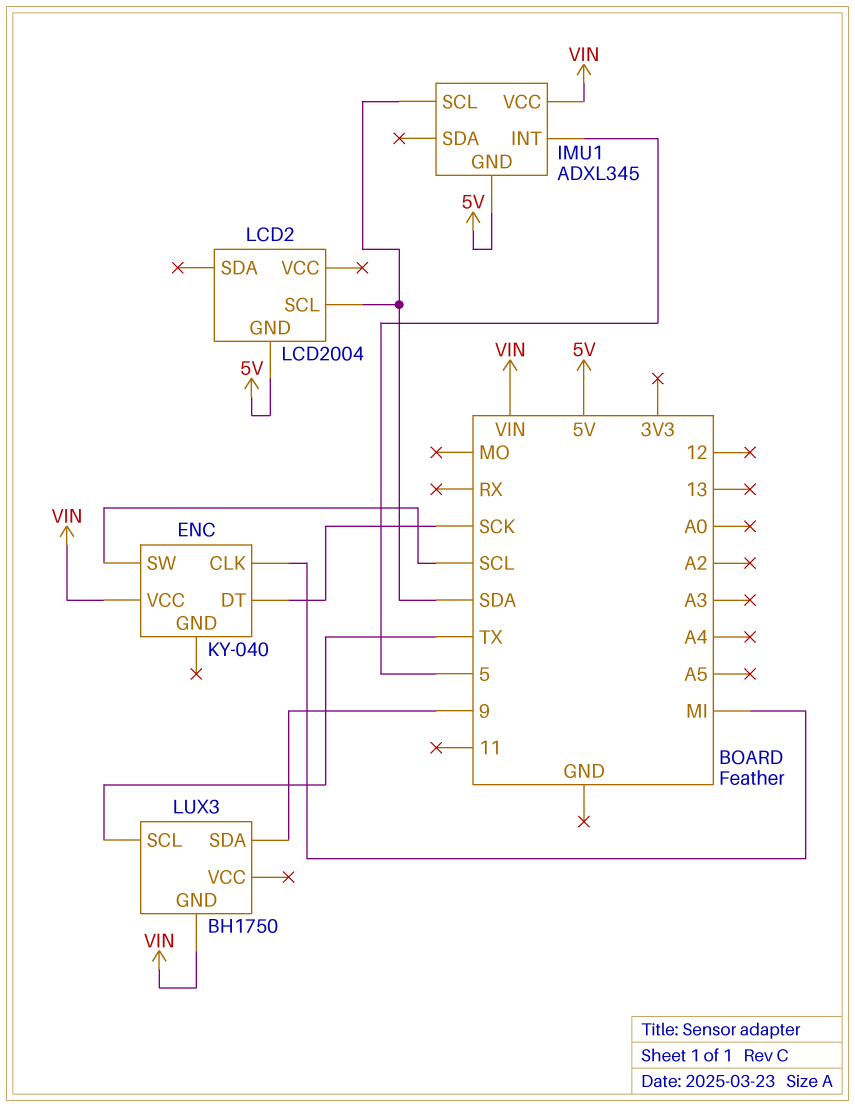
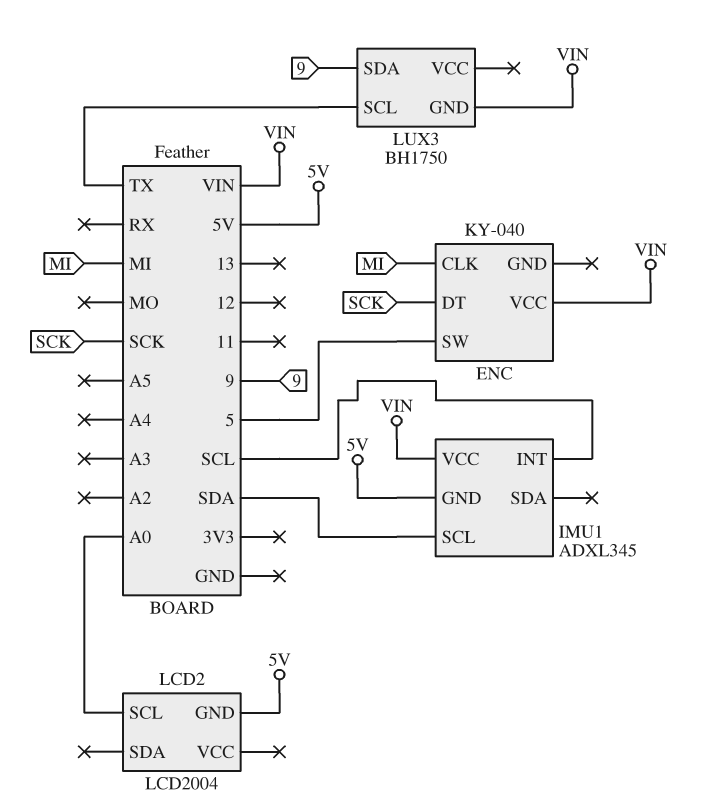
ENC pin SW: SCL -> 5
IMU1 pin INT: 5 -> SCL
LCD2 pin SCL: SDA -> A0

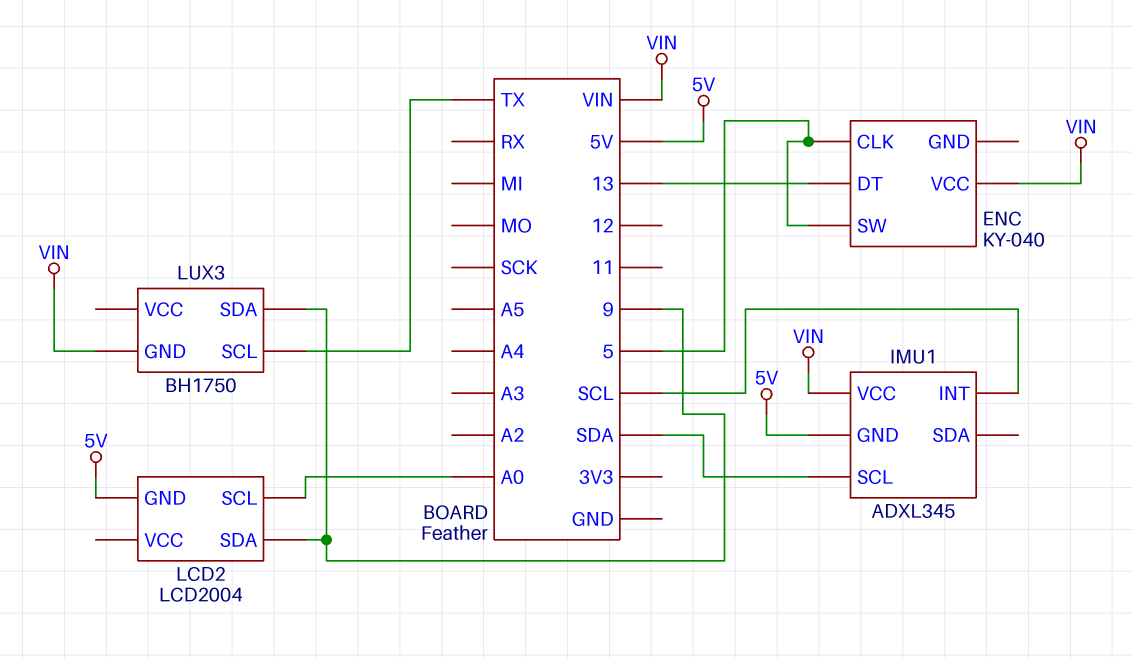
ENC pin CLK: MI -> 5
ENC pin DT: SCK -> 13
LCD2 pin SDA: none -> 9

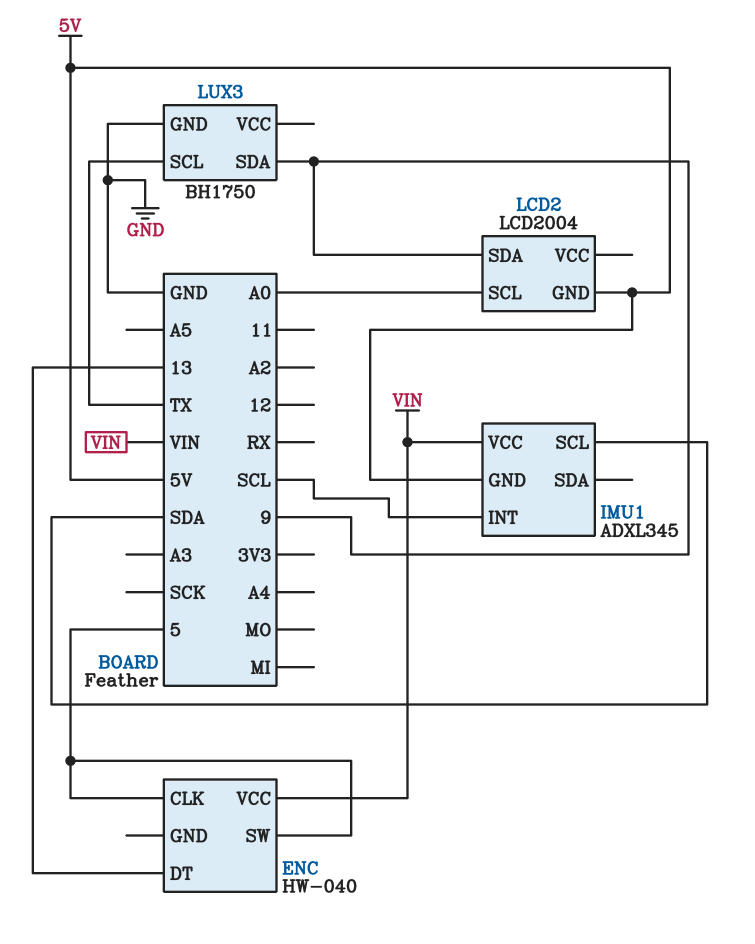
ENC: KY-040 -> HW-040
LUX3 pin GND: VIN -> GND

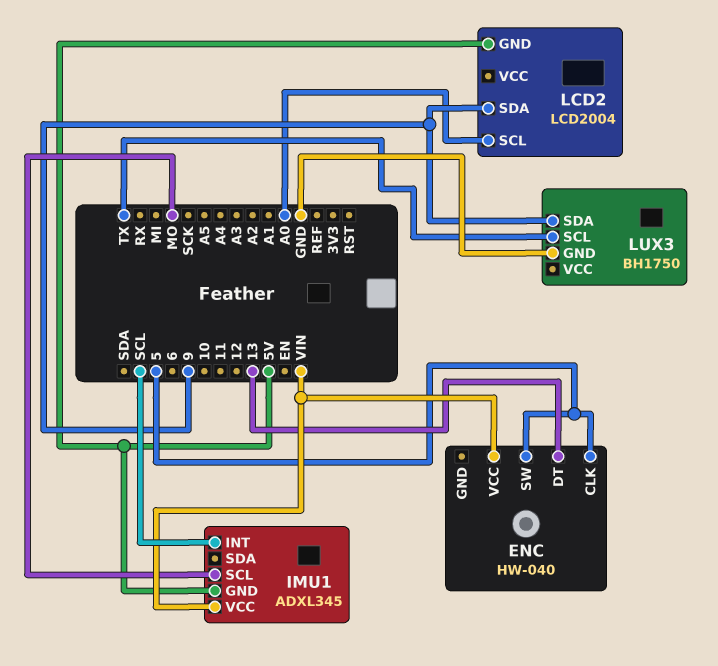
IMU1 pin SCL: SDA -> MO

